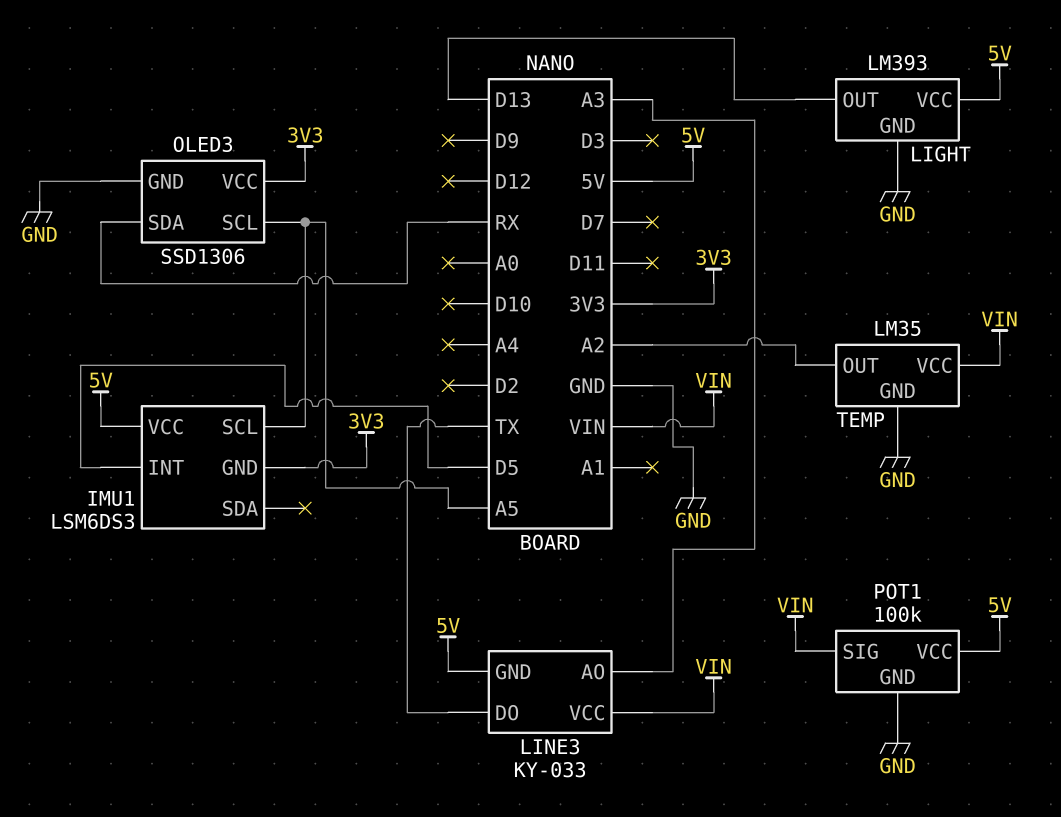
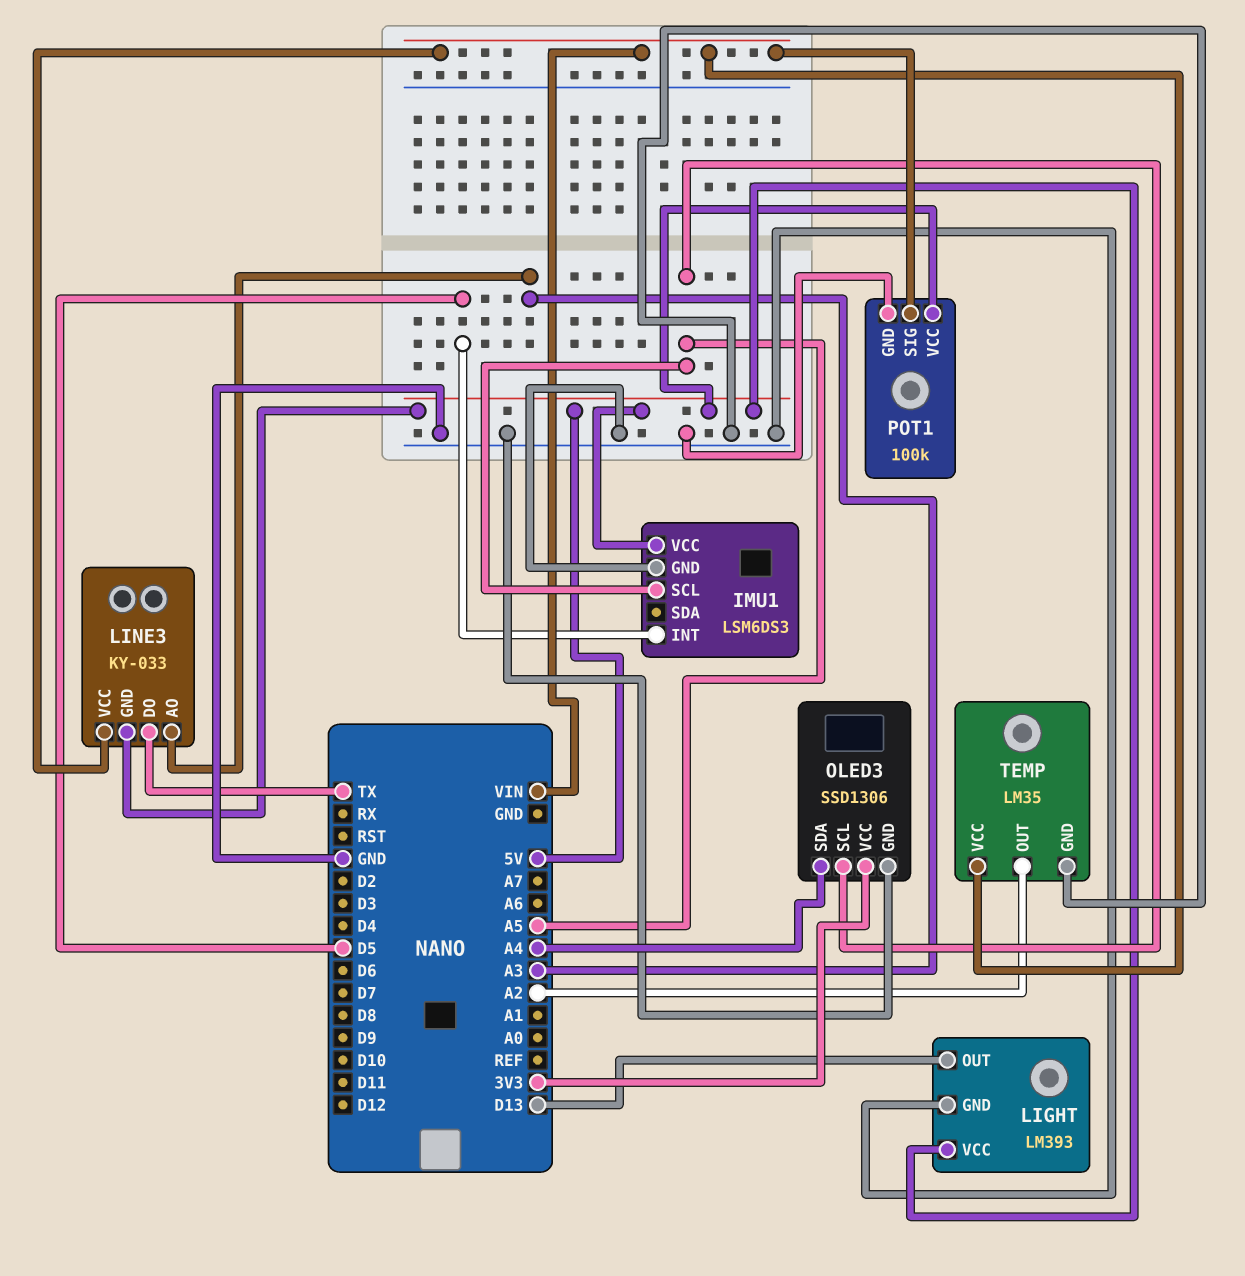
IMU1 pin GND: 3V3 -> GND
OLED3 pin SDA: RX -> A4

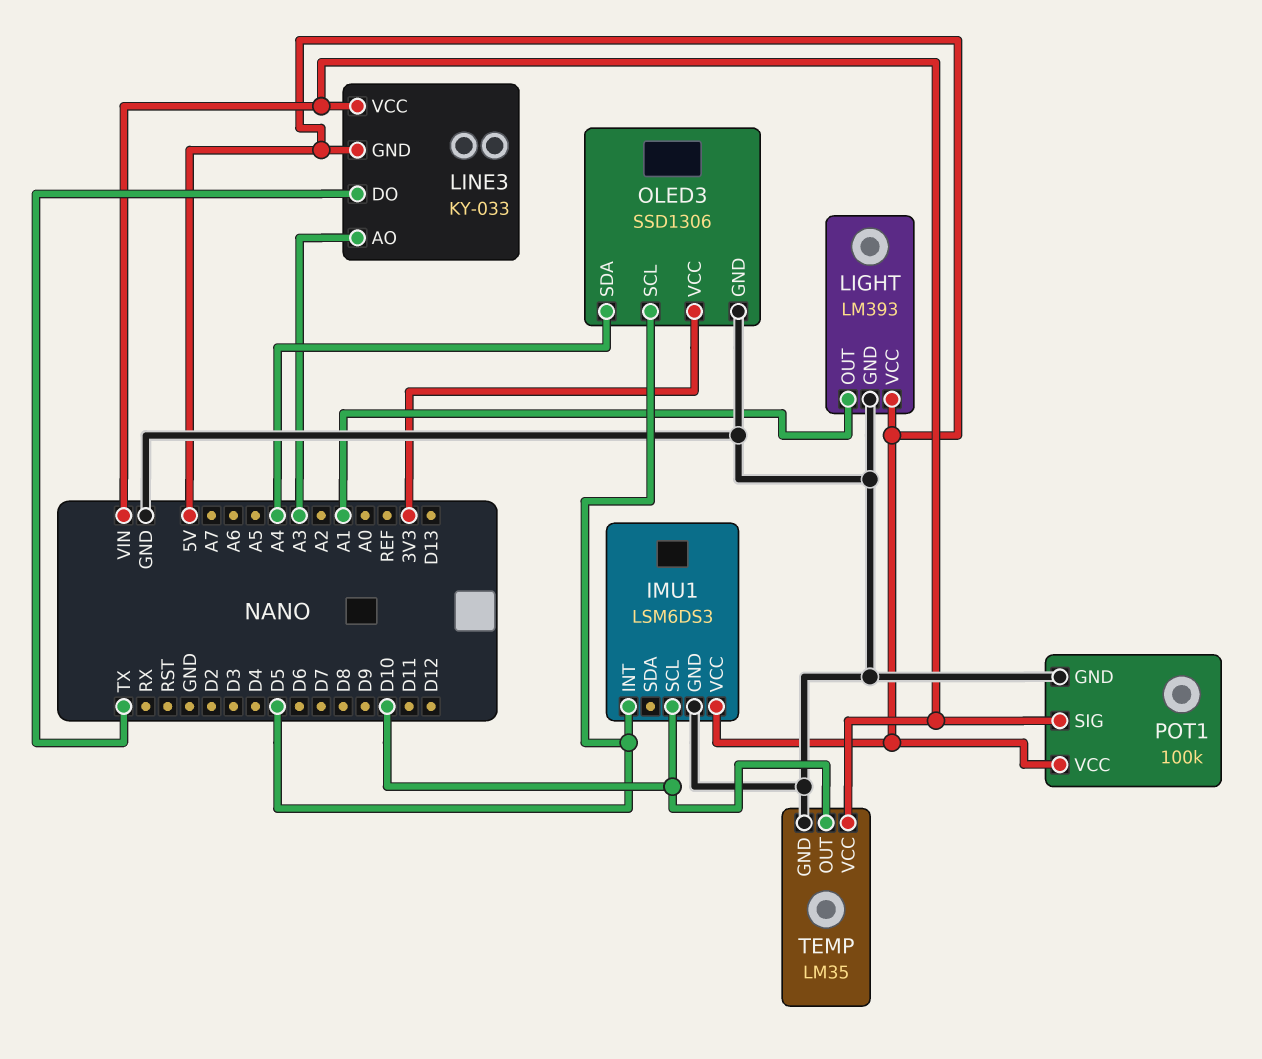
IMU1 pin SCL: A5 -> D10
LIGHT pin OUT: D13 -> A1
OLED3 pin SCL: A5 -> D5
TEMP pin OUT: A2 -> D10

